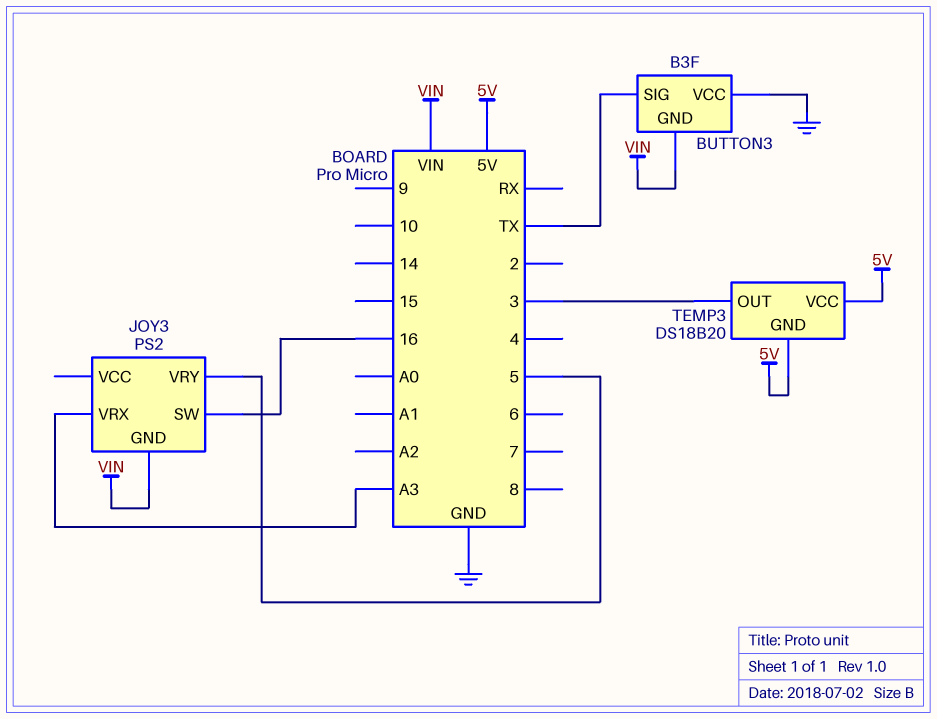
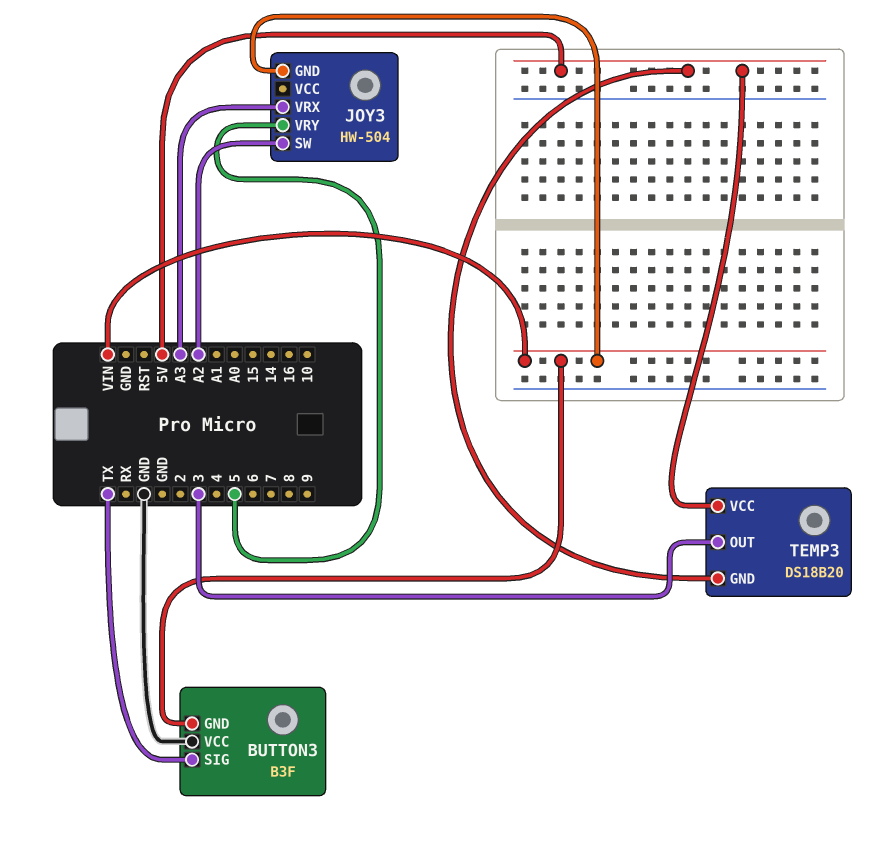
JOY3: PS2 -> HW-504
JOY3 pin SW: 16 -> A2

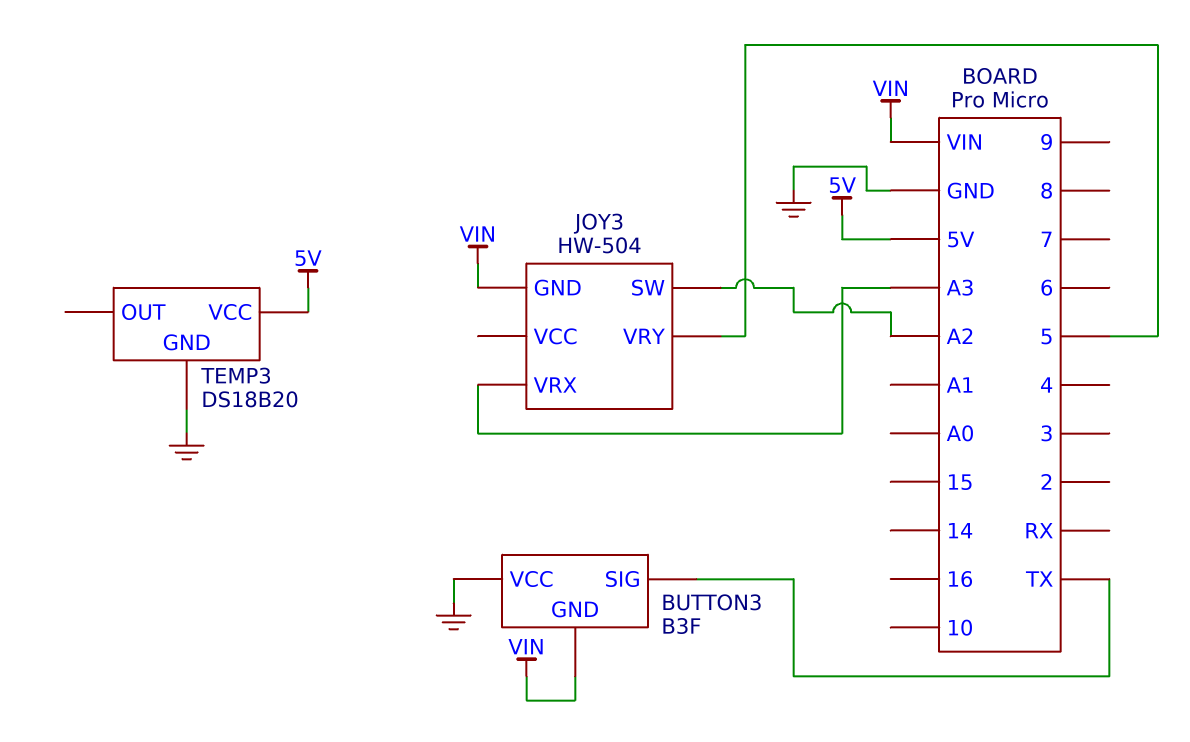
TEMP3 pin GND: 5V -> GND
TEMP3 pin OUT: 3 -> none

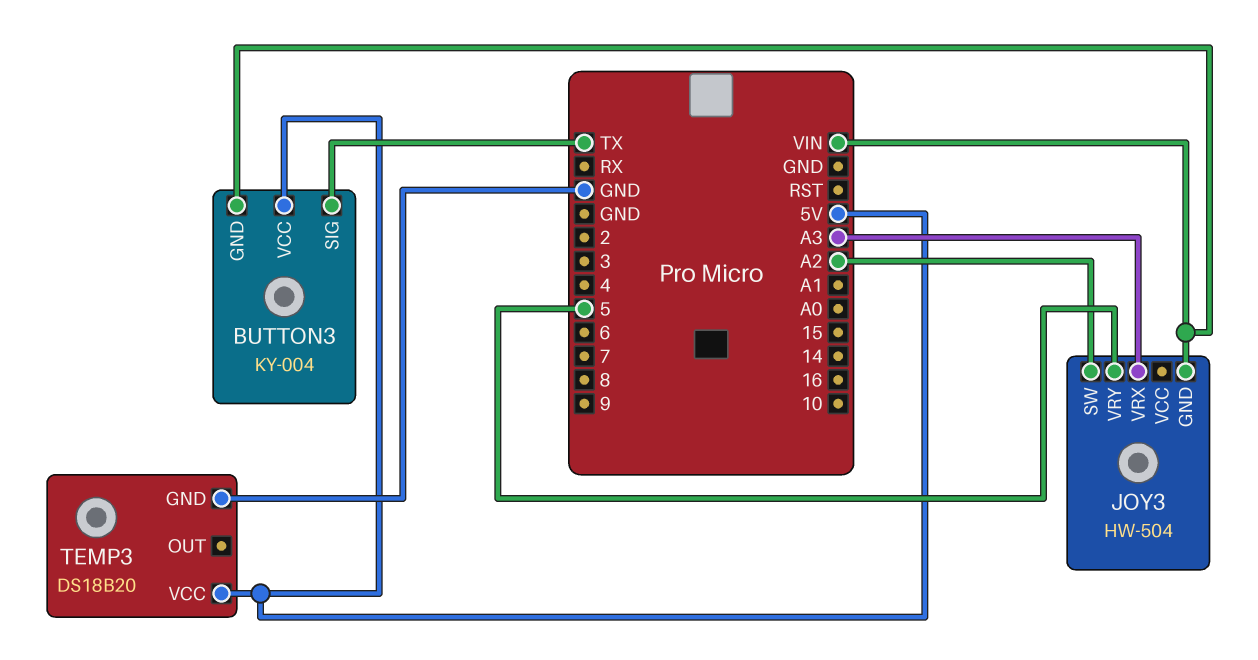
BUTTON3: B3F -> KY-004
BUTTON3 pin VCC: GND -> 5V

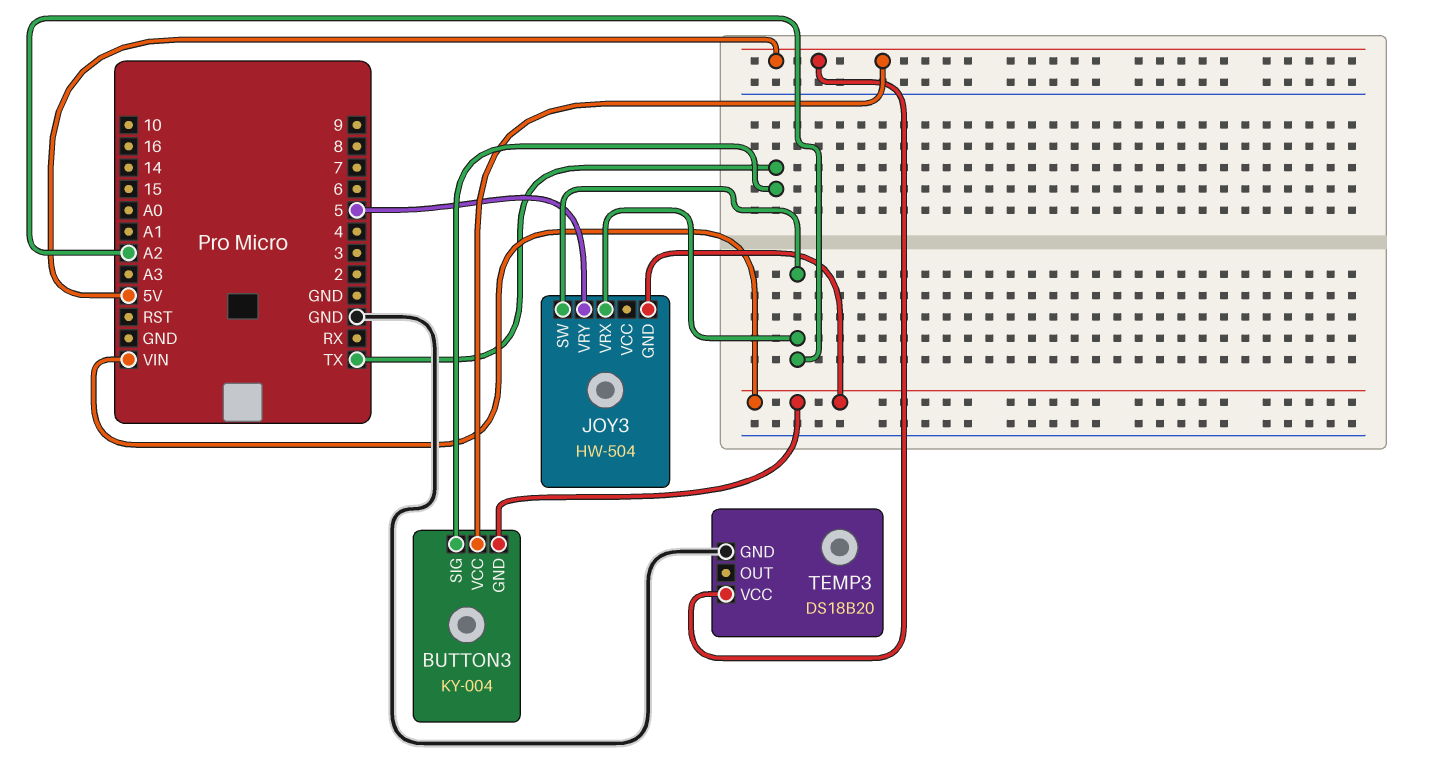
JOY3 pin VRX: A3 -> A2

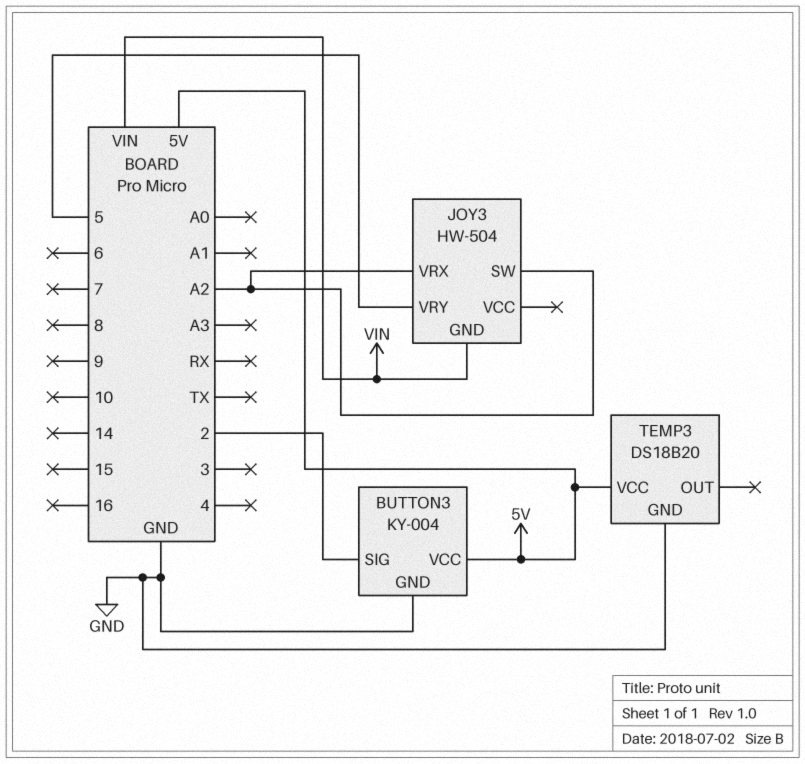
BUTTON3 pin GND: VIN -> GND
BUTTON3 pin SIG: TX -> 2

